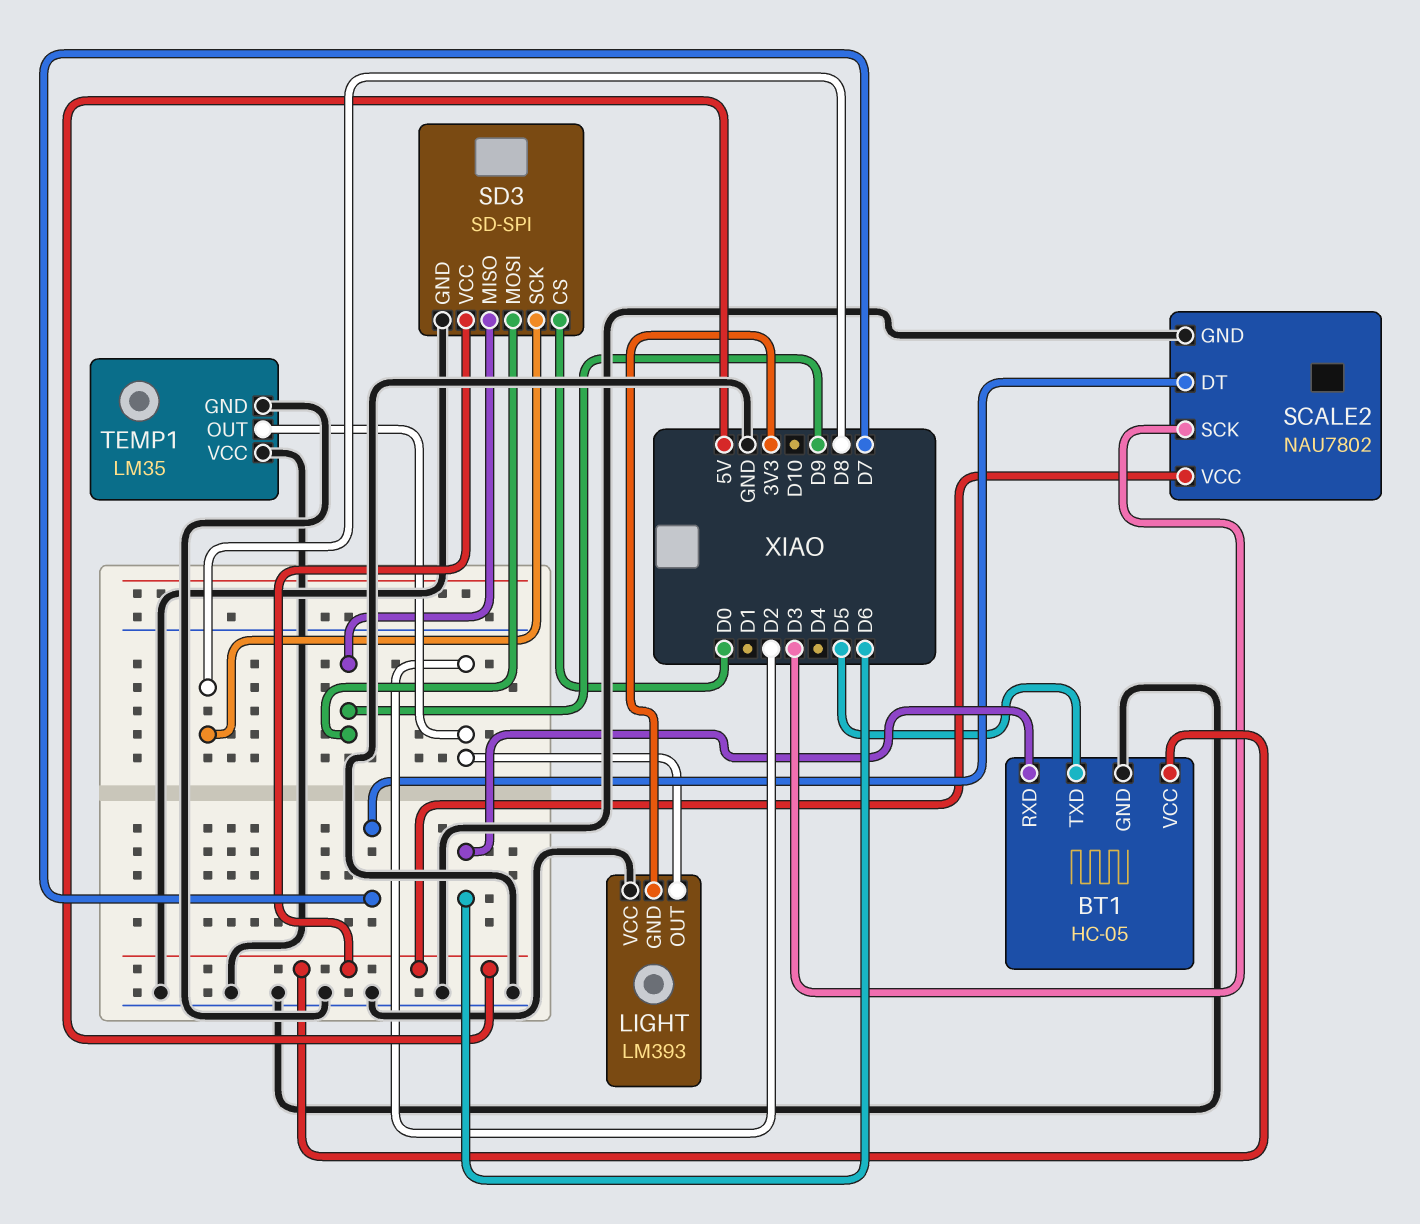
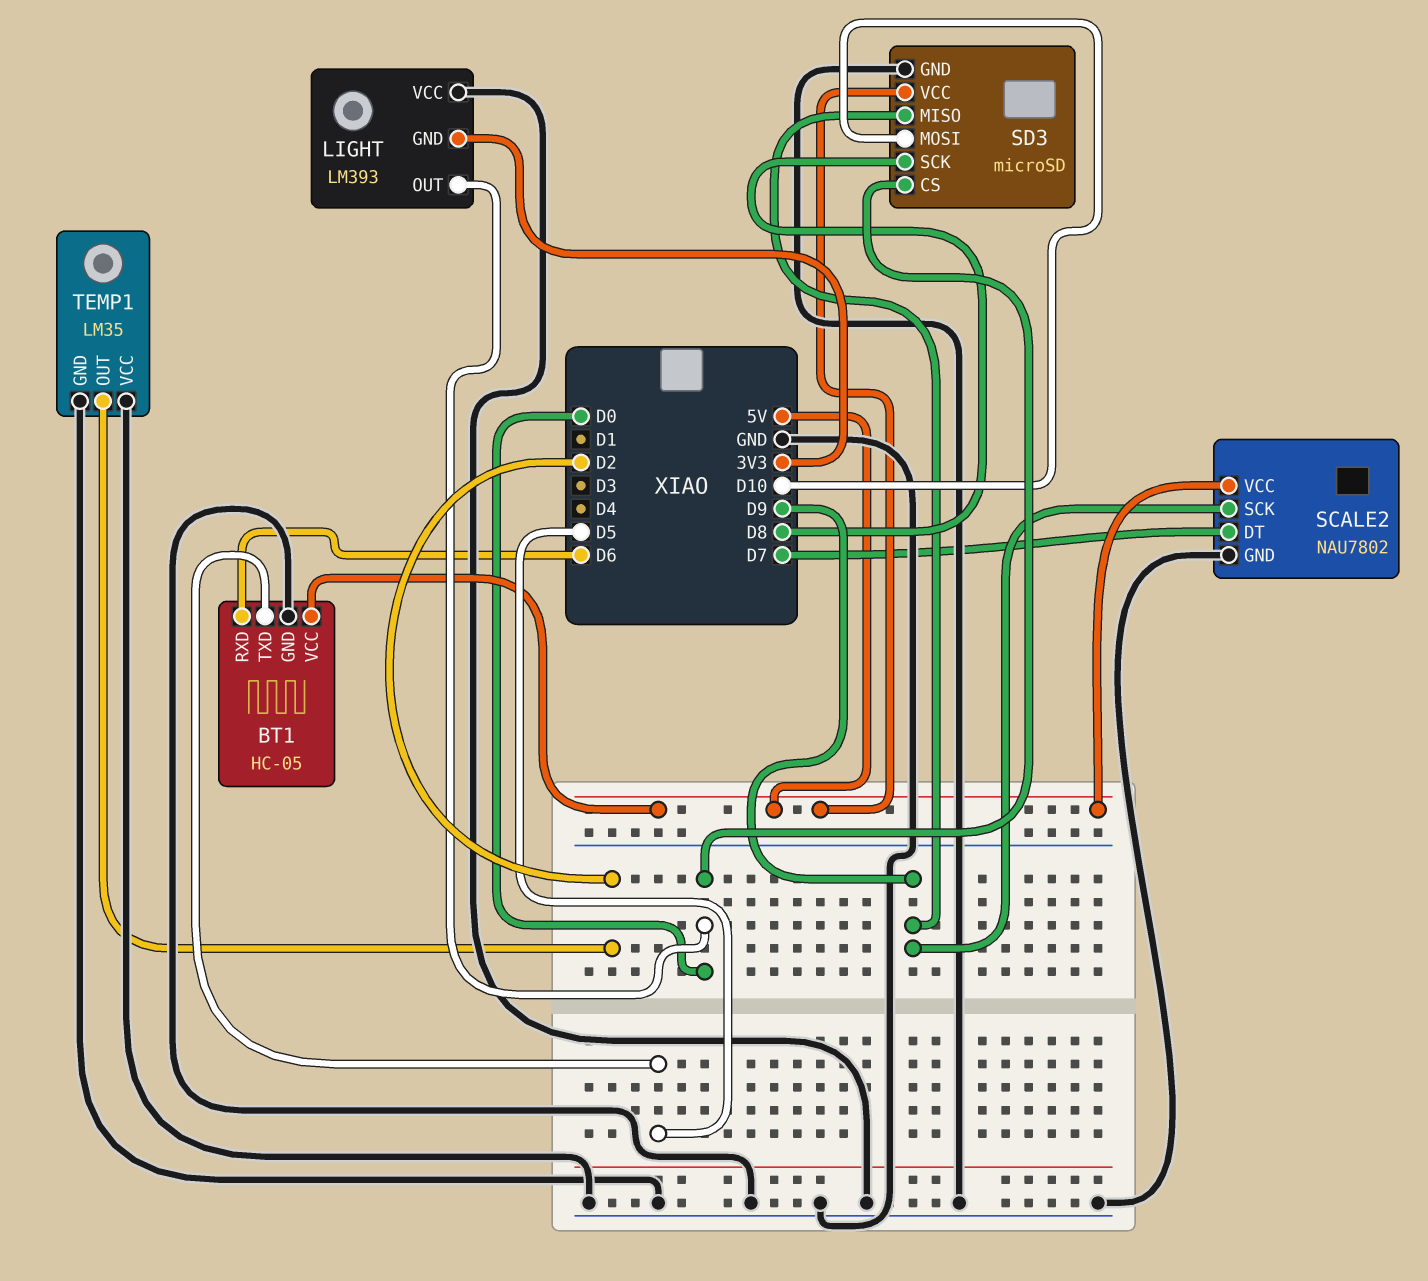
LIGHT pin OUT: D2 -> D0
SCALE2 pin SCK: D3 -> D9
SD3: SD-SPI -> microSD
SD3 pin MOSI: D9 -> D10

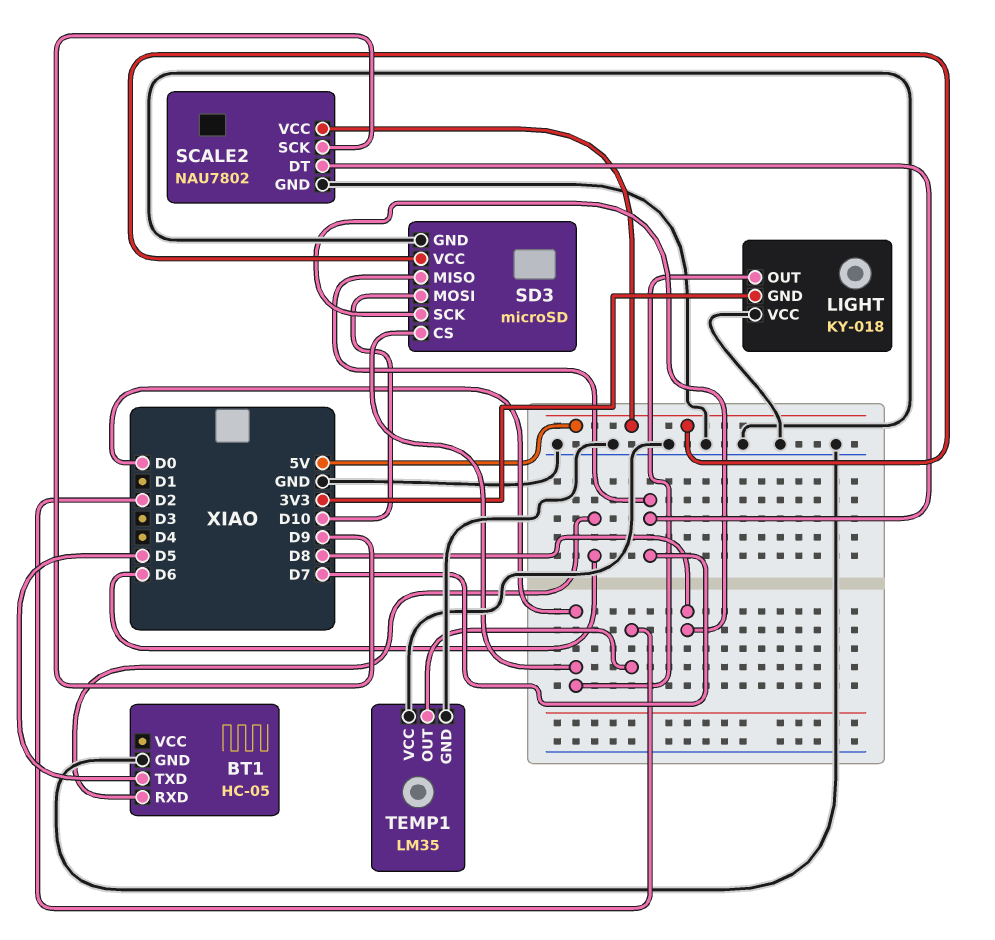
BT1 pin VCC: 5V -> none
LIGHT: LM393 -> KY-018
SD3 pin MISO: D9 -> D7

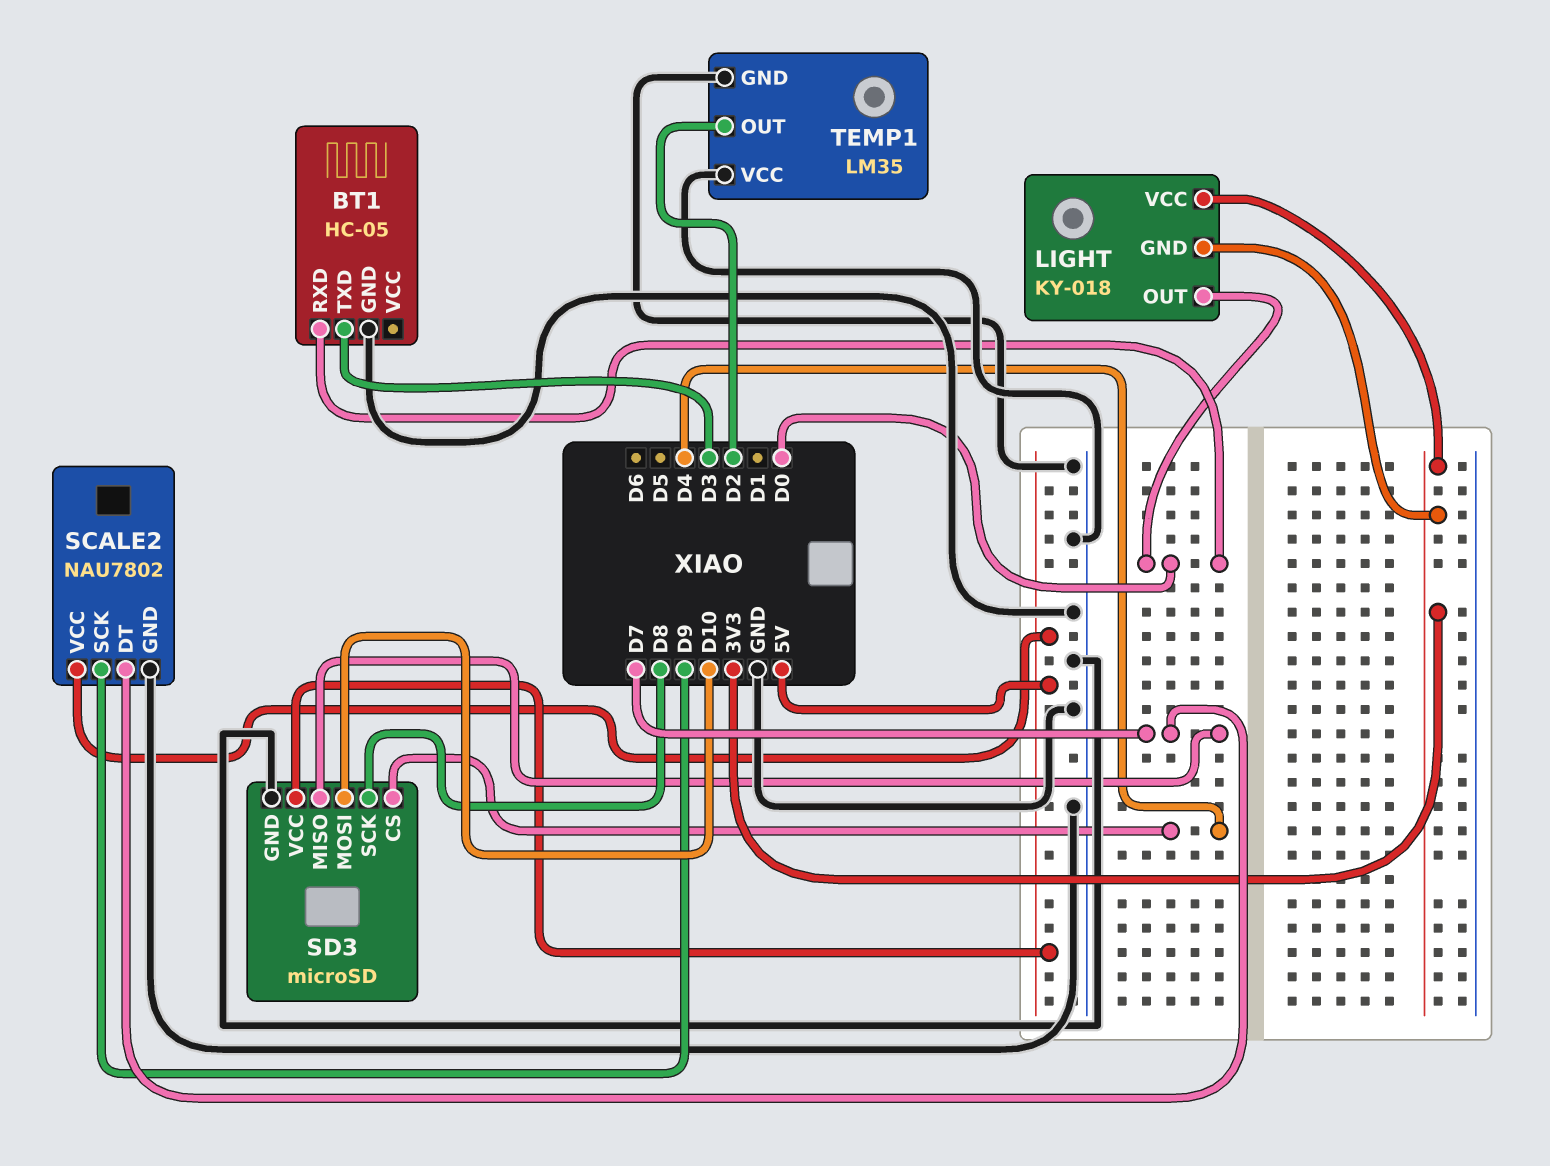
BT1 pin RXD: D6 -> D0
BT1 pin TXD: D5 -> D3
LIGHT pin VCC: GND -> 3V3
SD3 pin CS: D0 -> D4

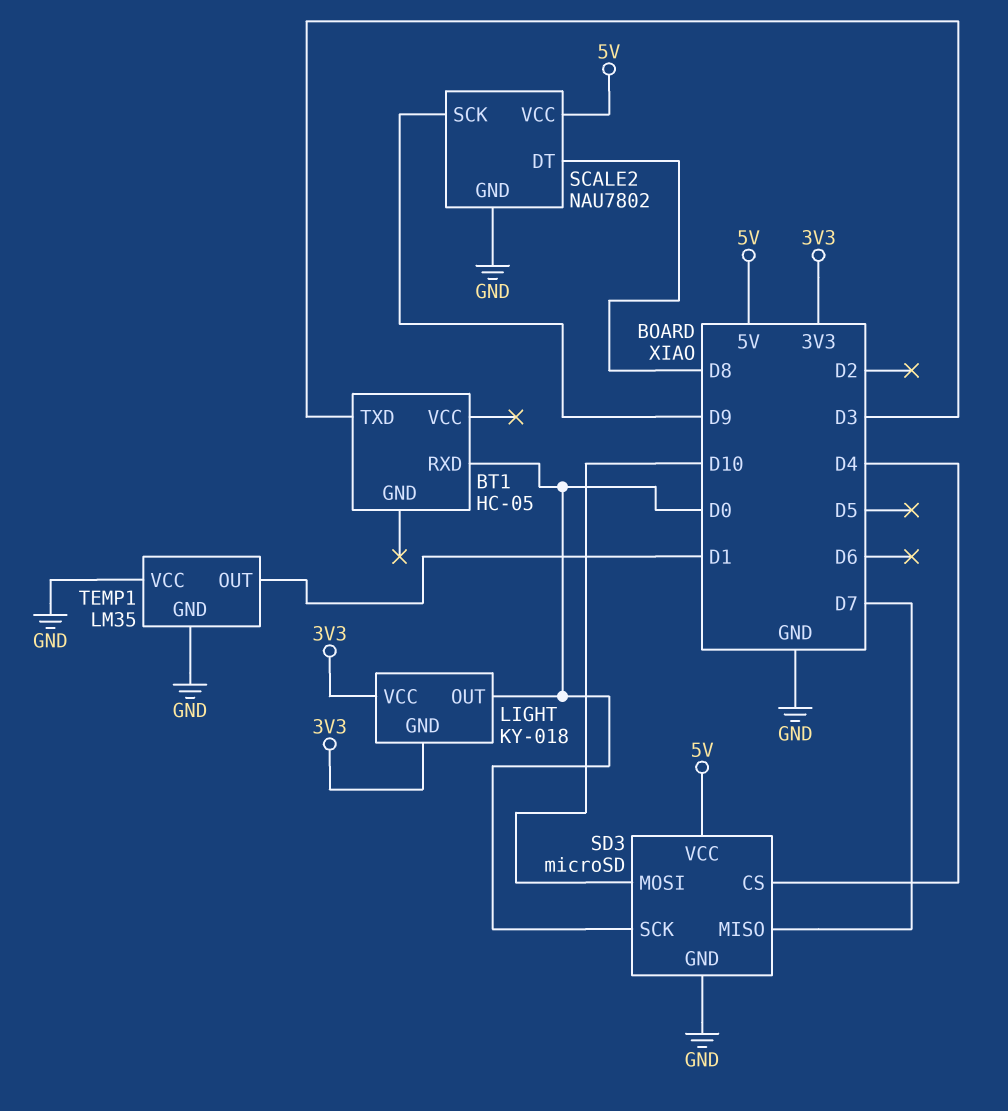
BT1 pin GND: GND -> none
SCALE2 pin DT: D7 -> D8
SD3 pin SCK: D8 -> D0
TEMP1 pin OUT: D2 -> D1

